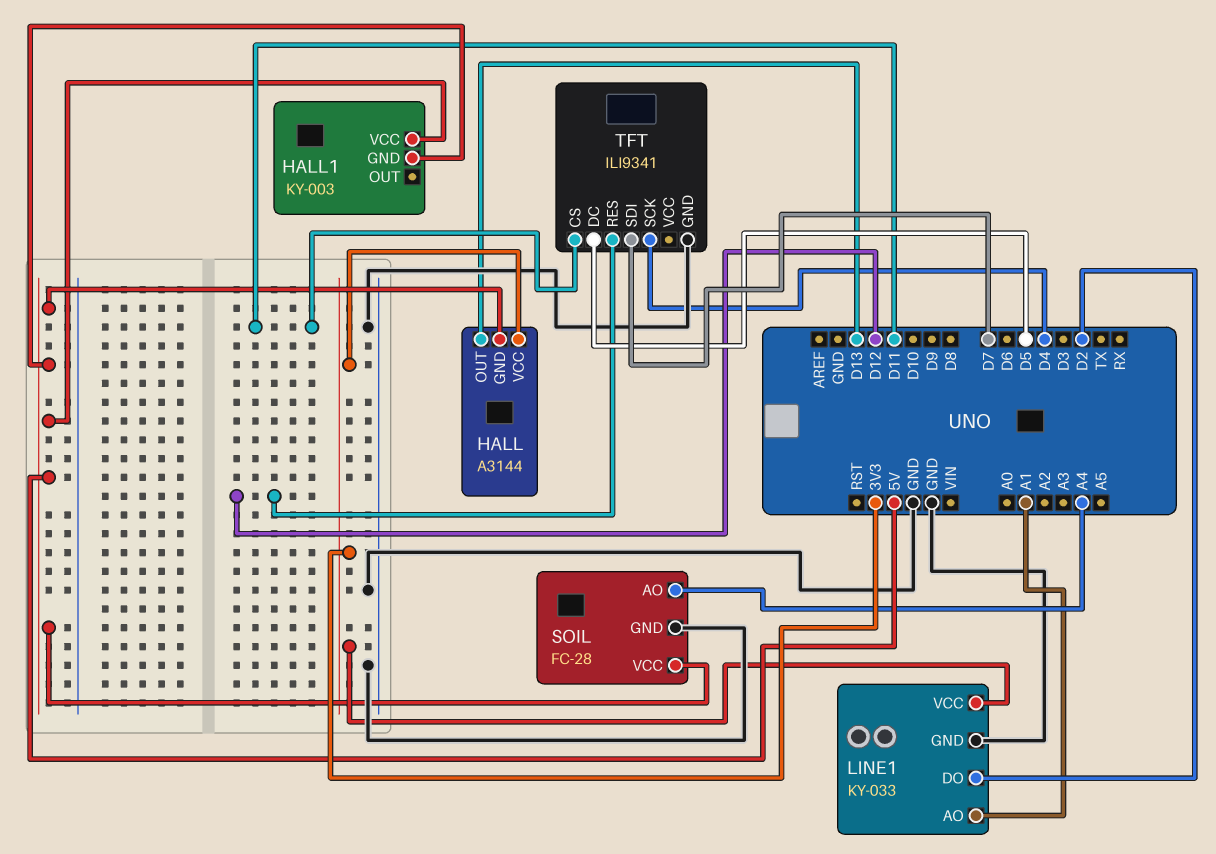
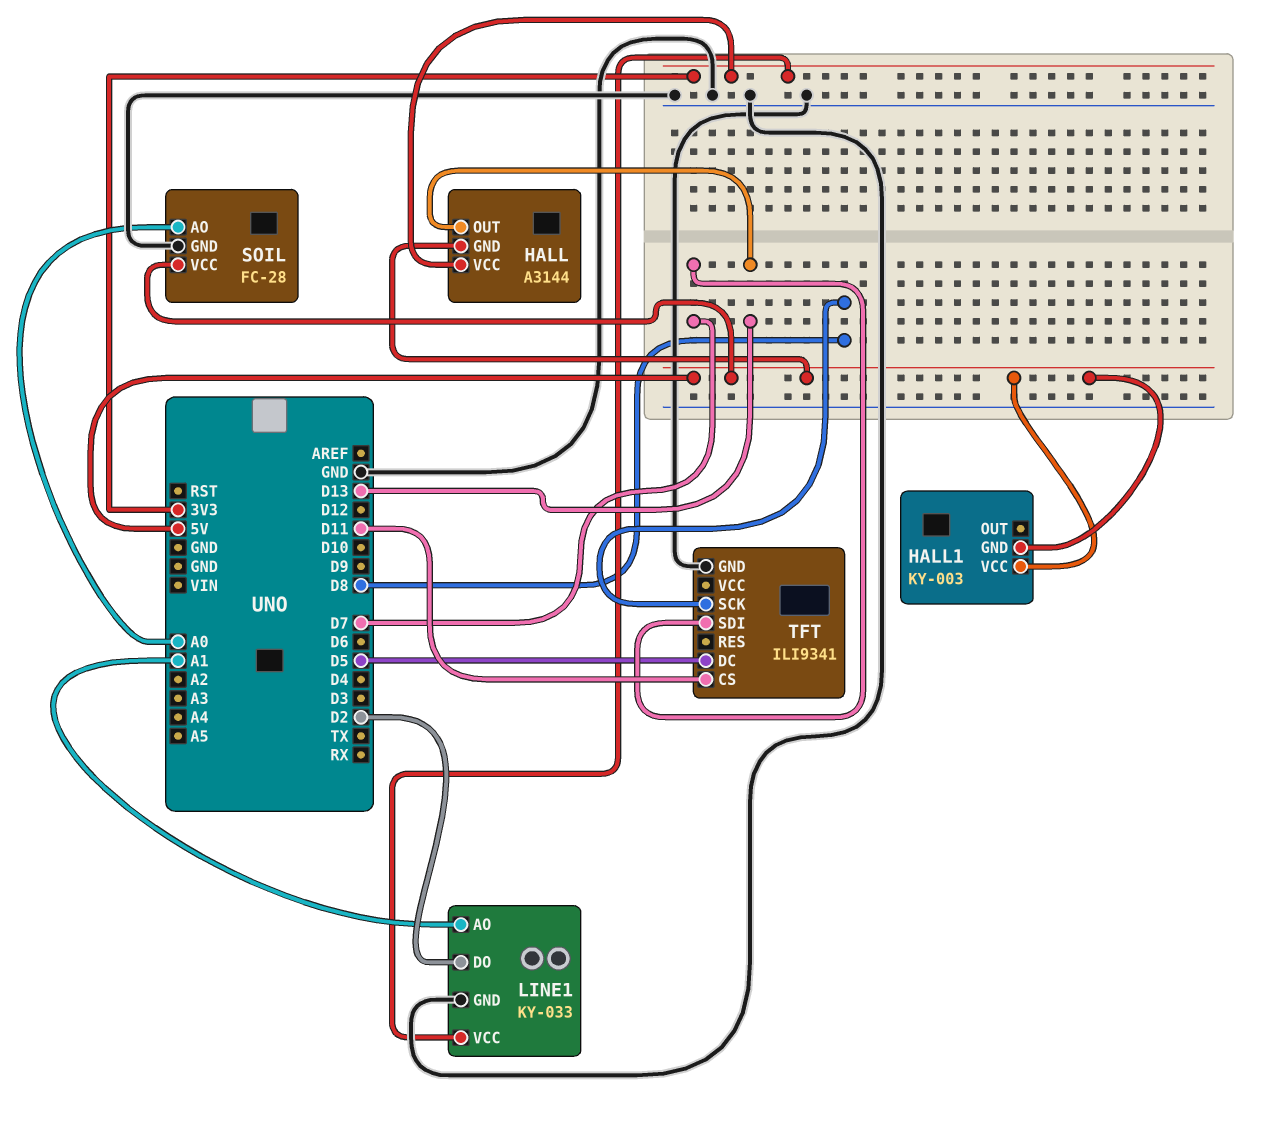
SOIL pin AO: A4 -> A0
TFT pin RES: D12 -> none
TFT pin SCK: D4 -> D8

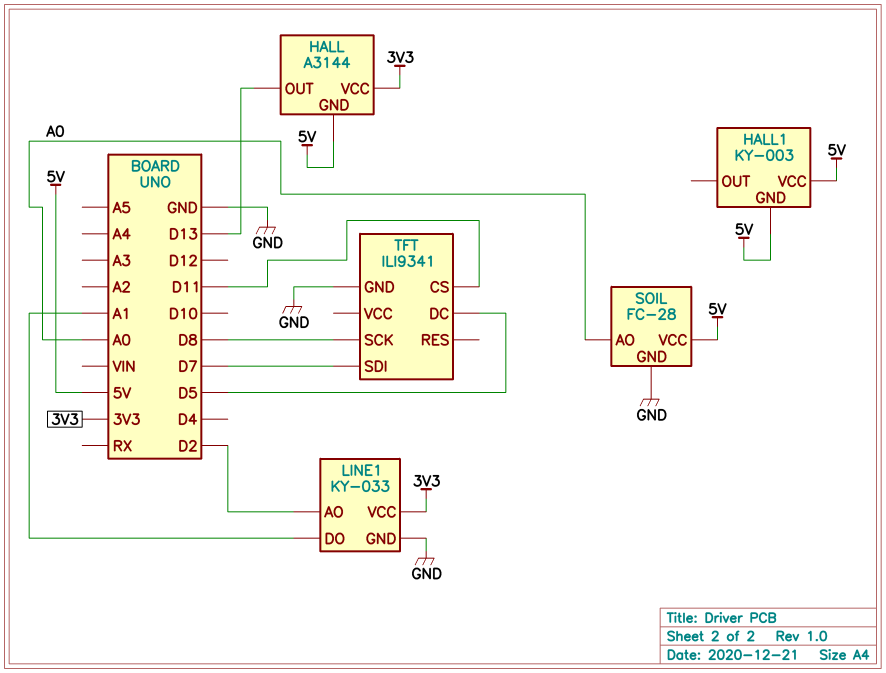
LINE1 pin AO: A1 -> D2
LINE1 pin DO: D2 -> A1

